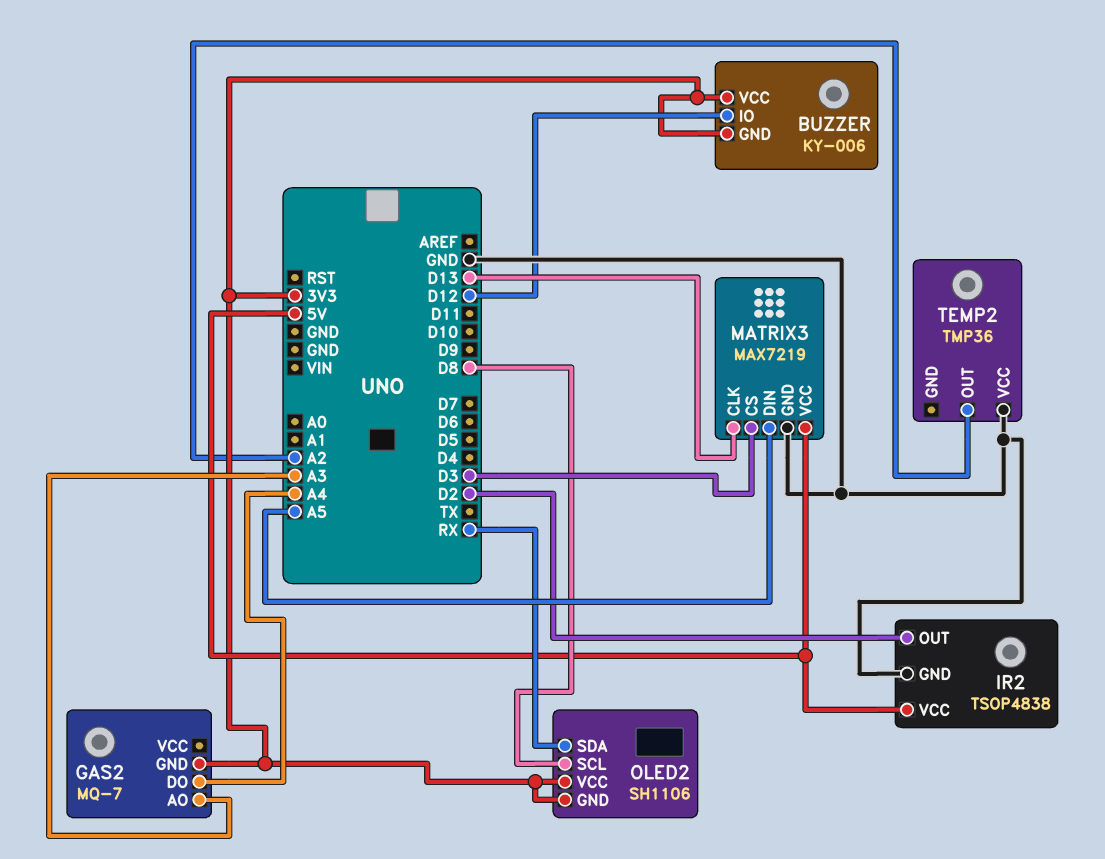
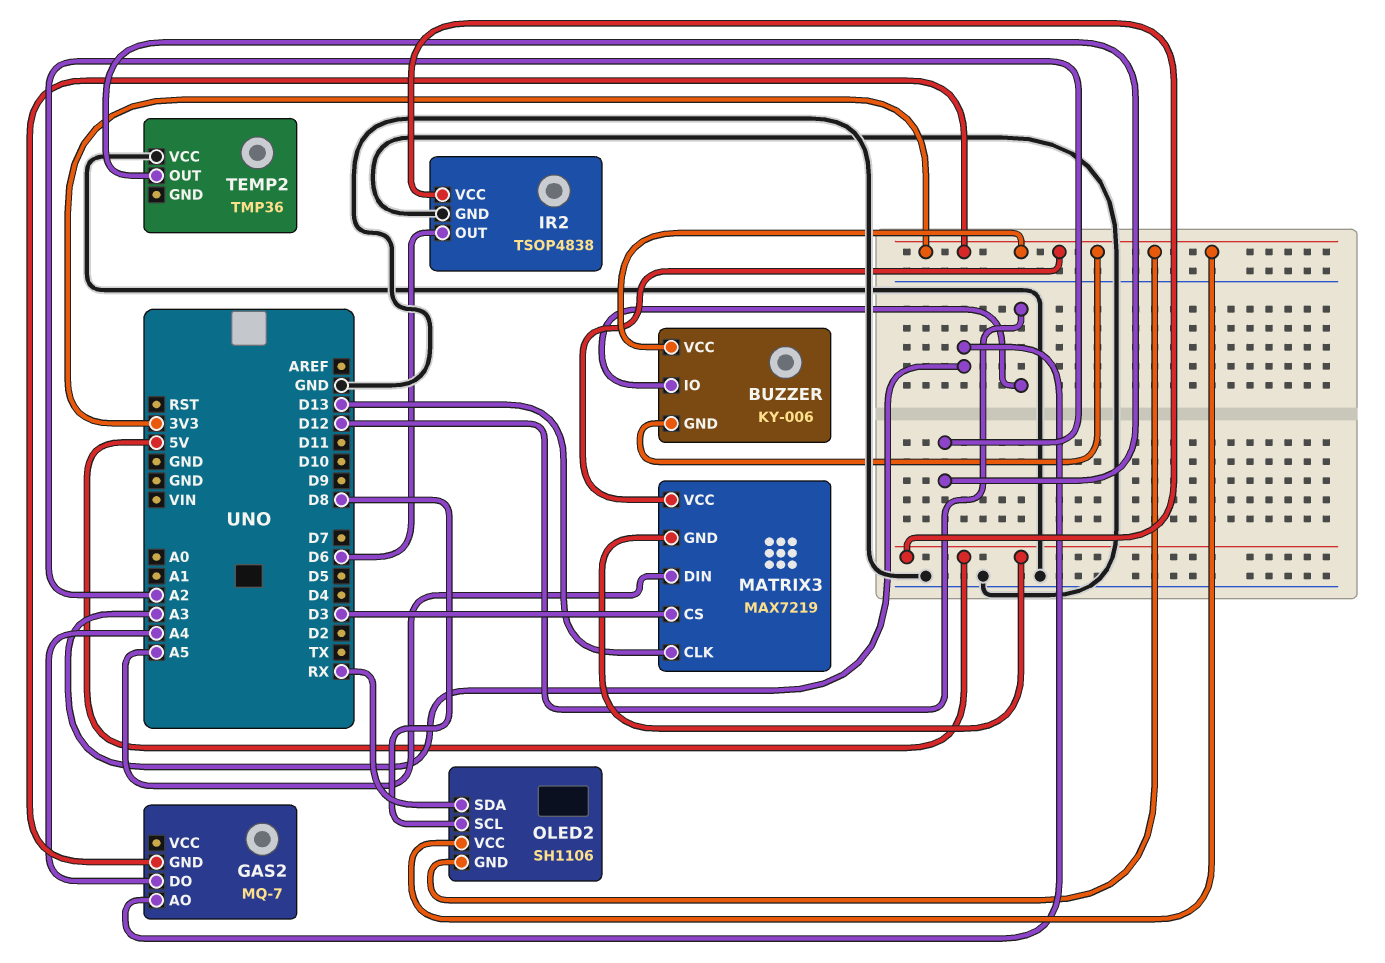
IR2 pin OUT: D2 -> D6
MATRIX3 pin GND: GND -> 5V
MATRIX3 pin VCC: 5V -> 3V3

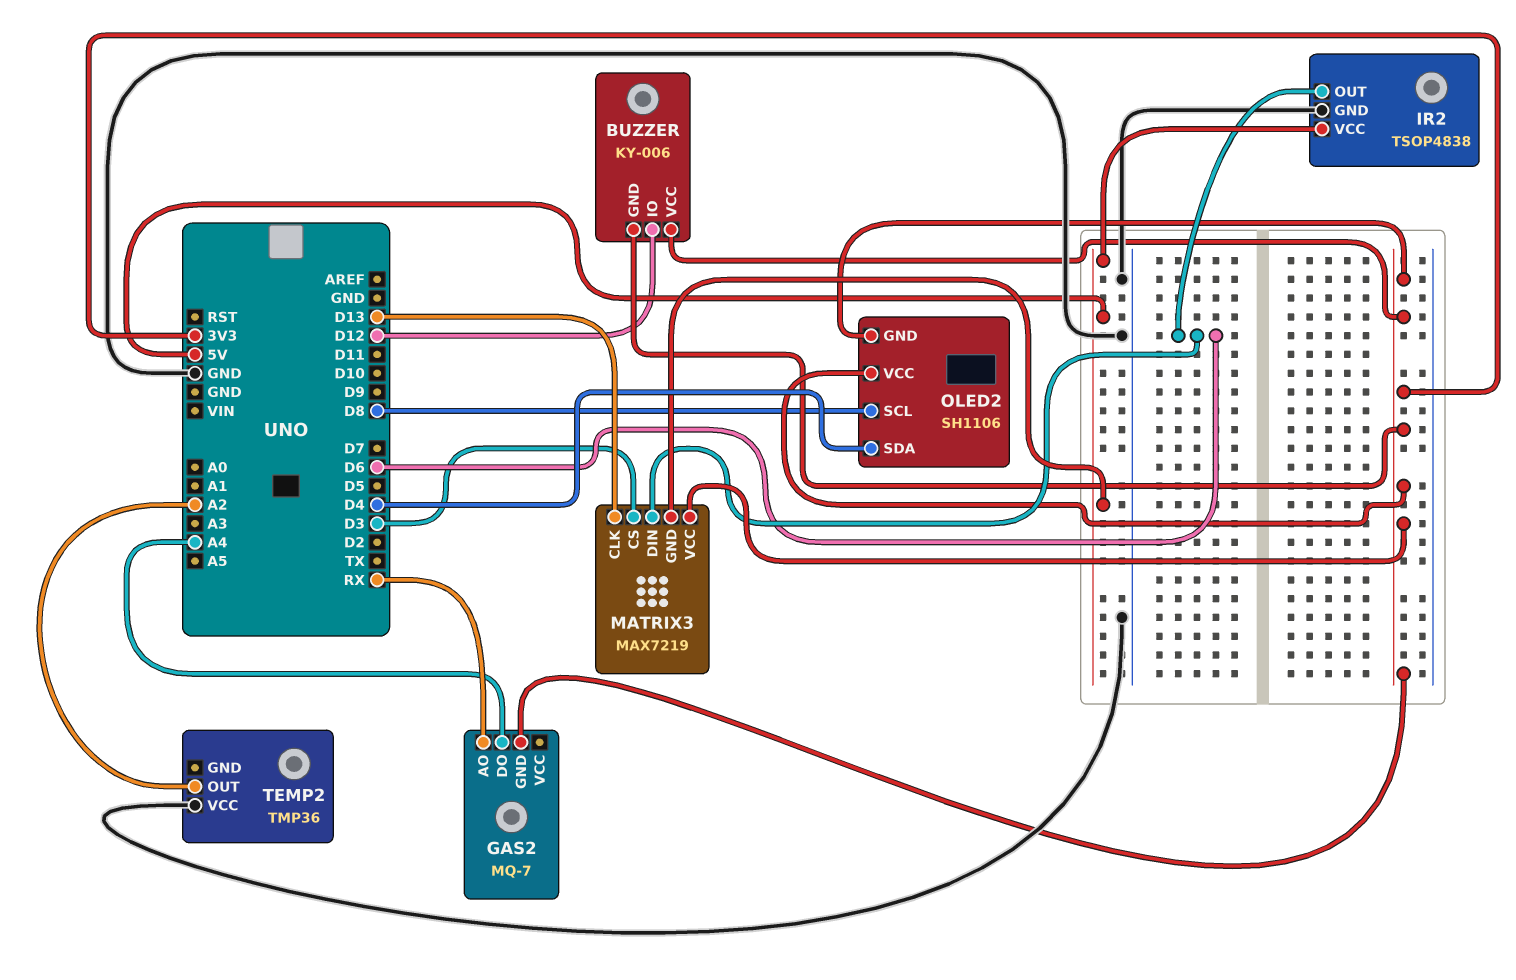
GAS2 pin AO: A3 -> RX
MATRIX3 pin DIN: A5 -> D6
OLED2 pin SDA: RX -> D4

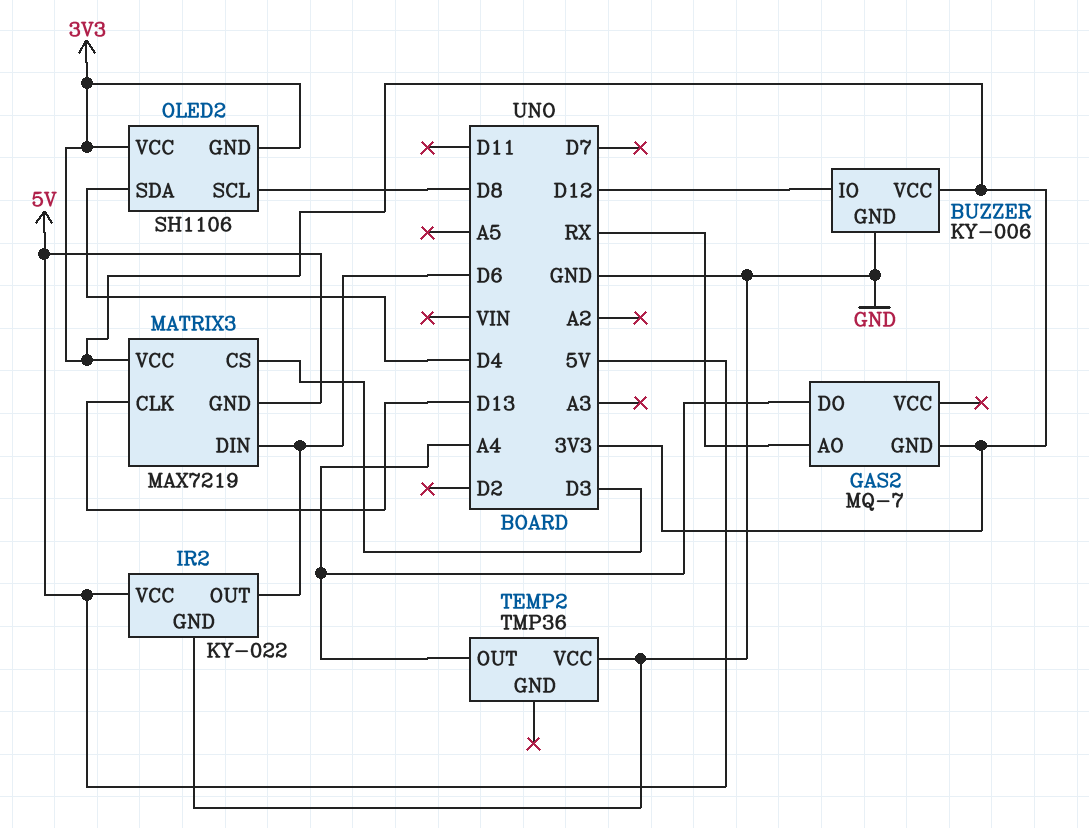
BUZZER pin GND: 3V3 -> GND
IR2: TSOP4838 -> KY-022
TEMP2 pin OUT: A2 -> A4

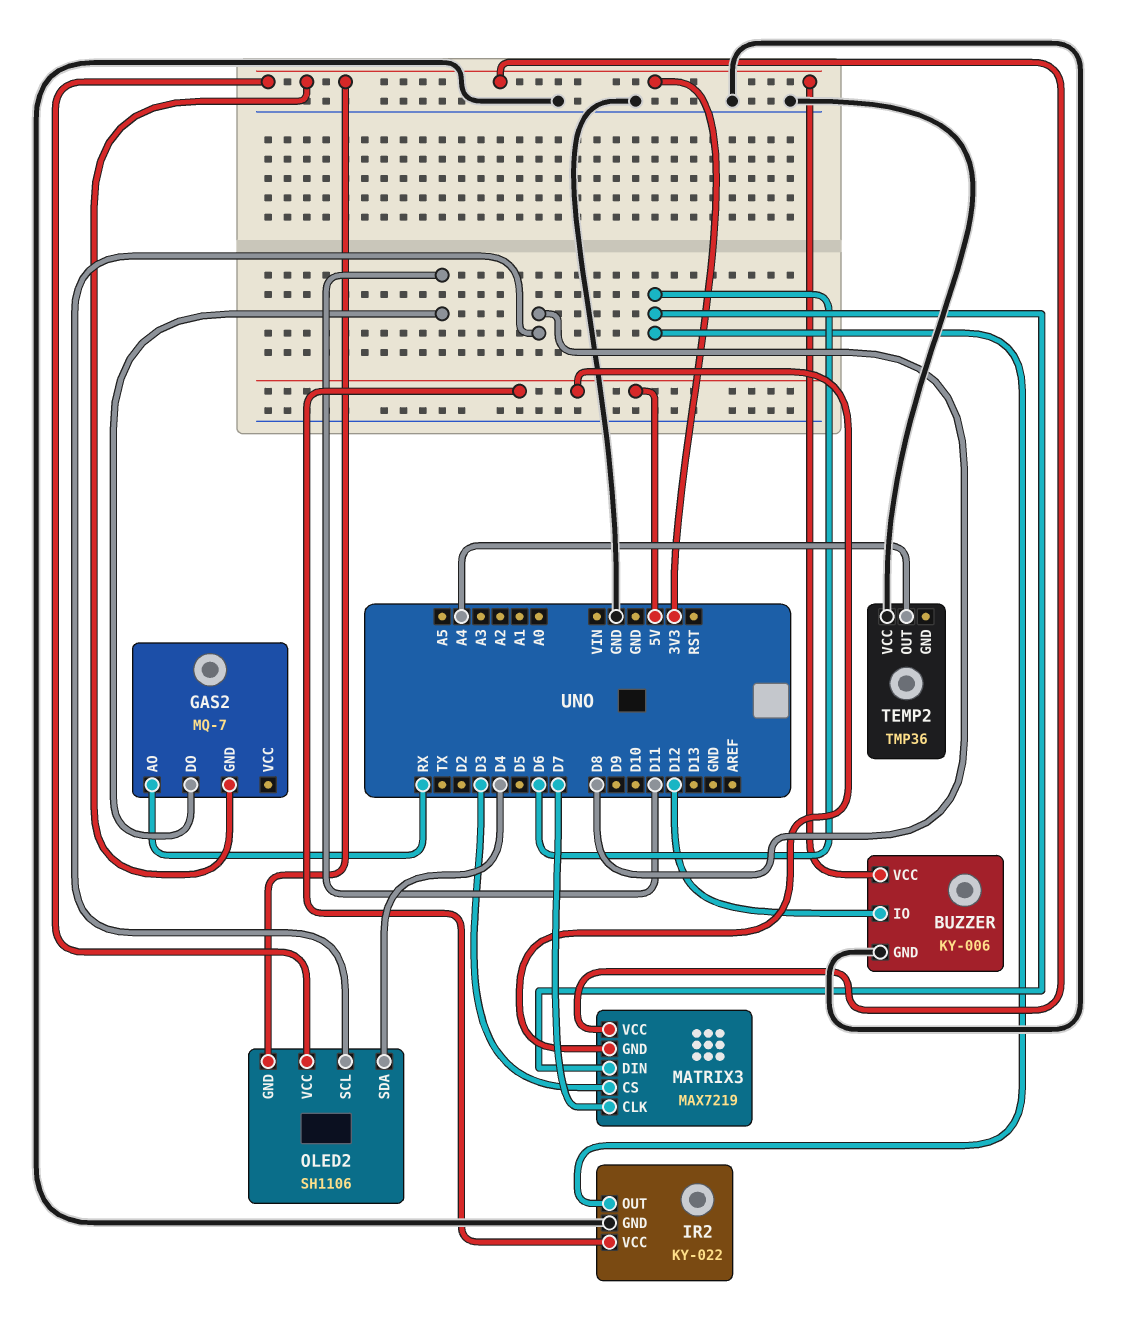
GAS2 pin DO: A4 -> D11
MATRIX3 pin CLK: D13 -> D7

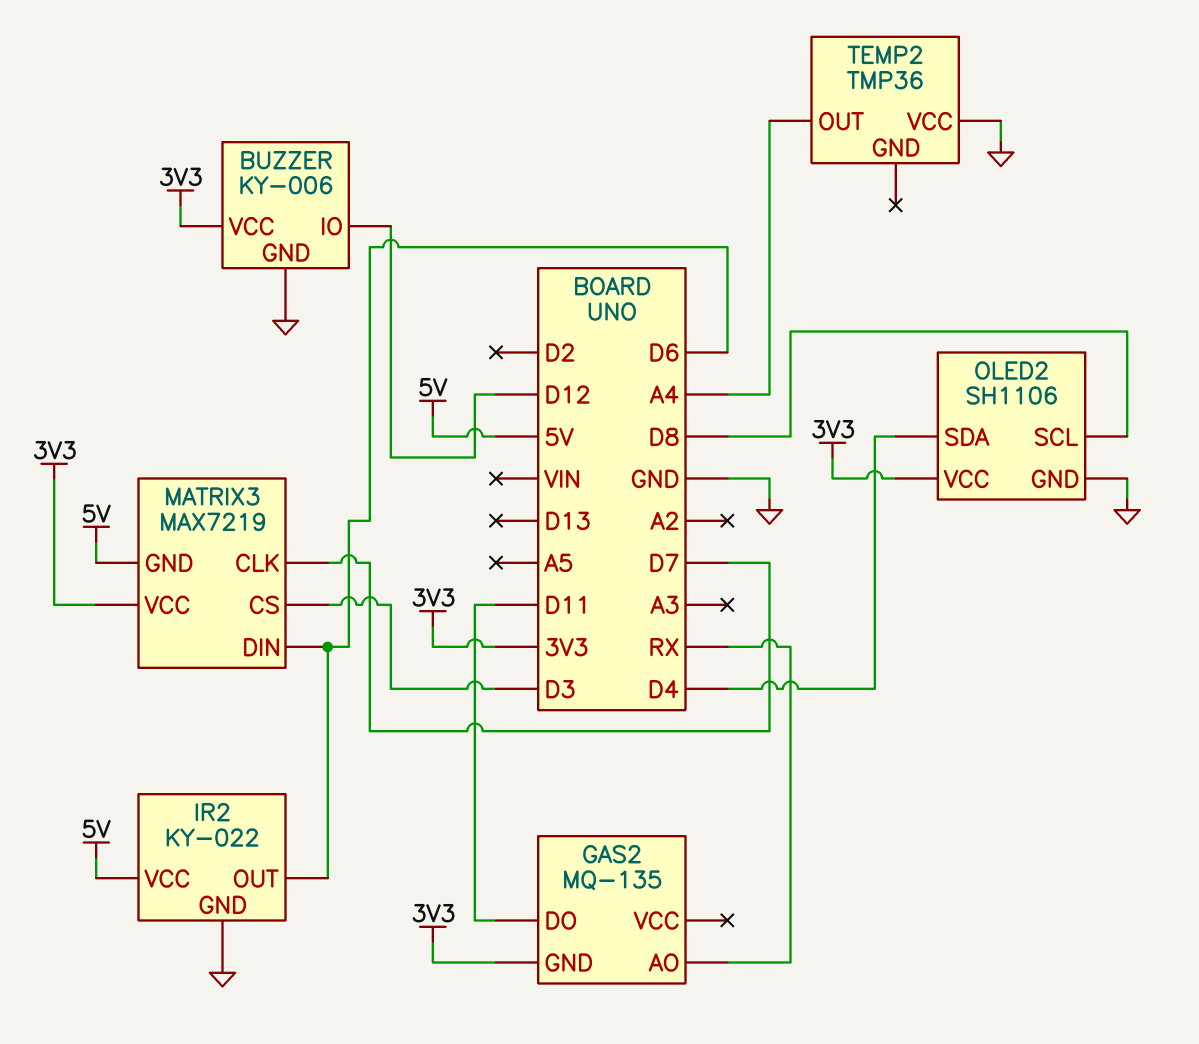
GAS2: MQ-7 -> MQ-135
OLED2 pin GND: 3V3 -> GND

